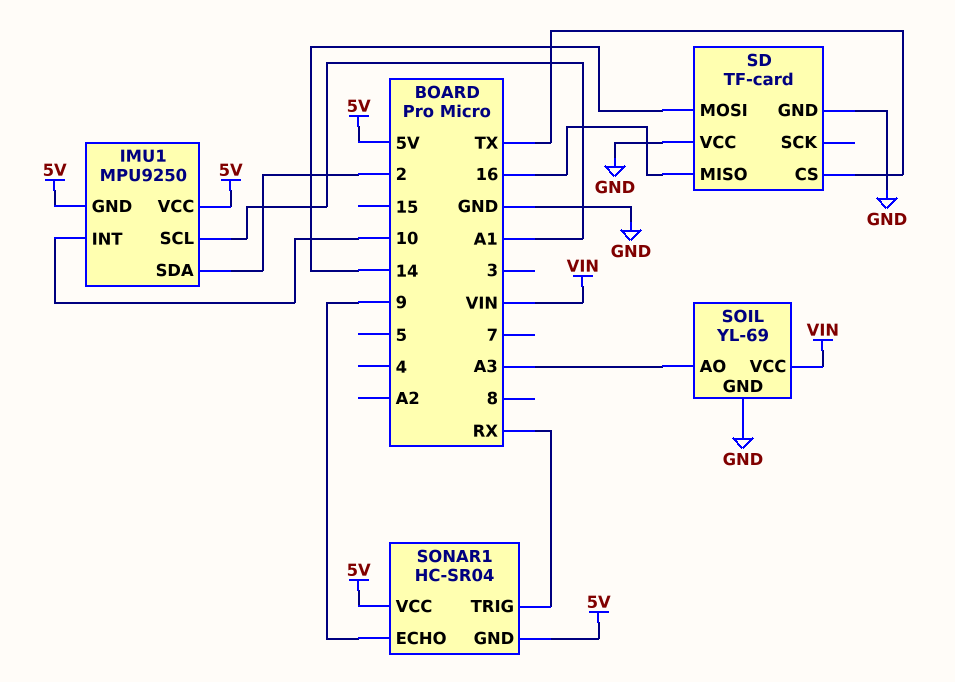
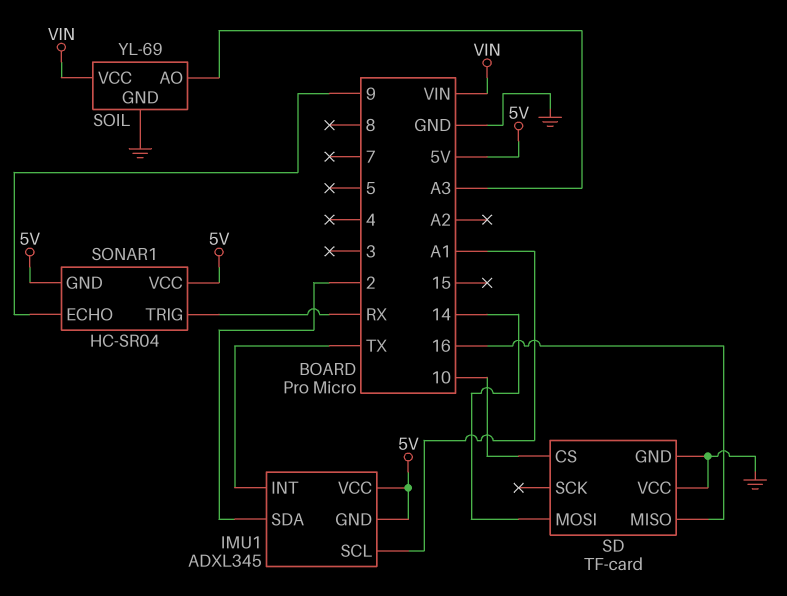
IMU1: MPU9250 -> ADXL345
IMU1 pin INT: 10 -> TX
SD pin CS: TX -> 10

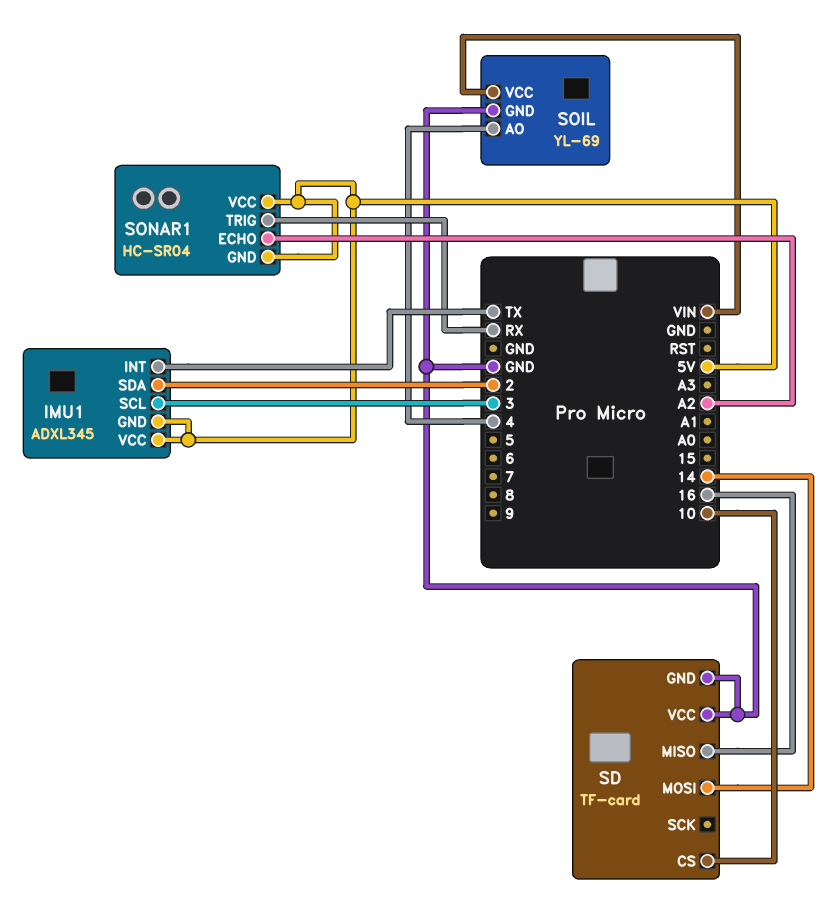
IMU1 pin SCL: A1 -> 3
SOIL pin AO: A3 -> 4
SONAR1 pin ECHO: 9 -> A2

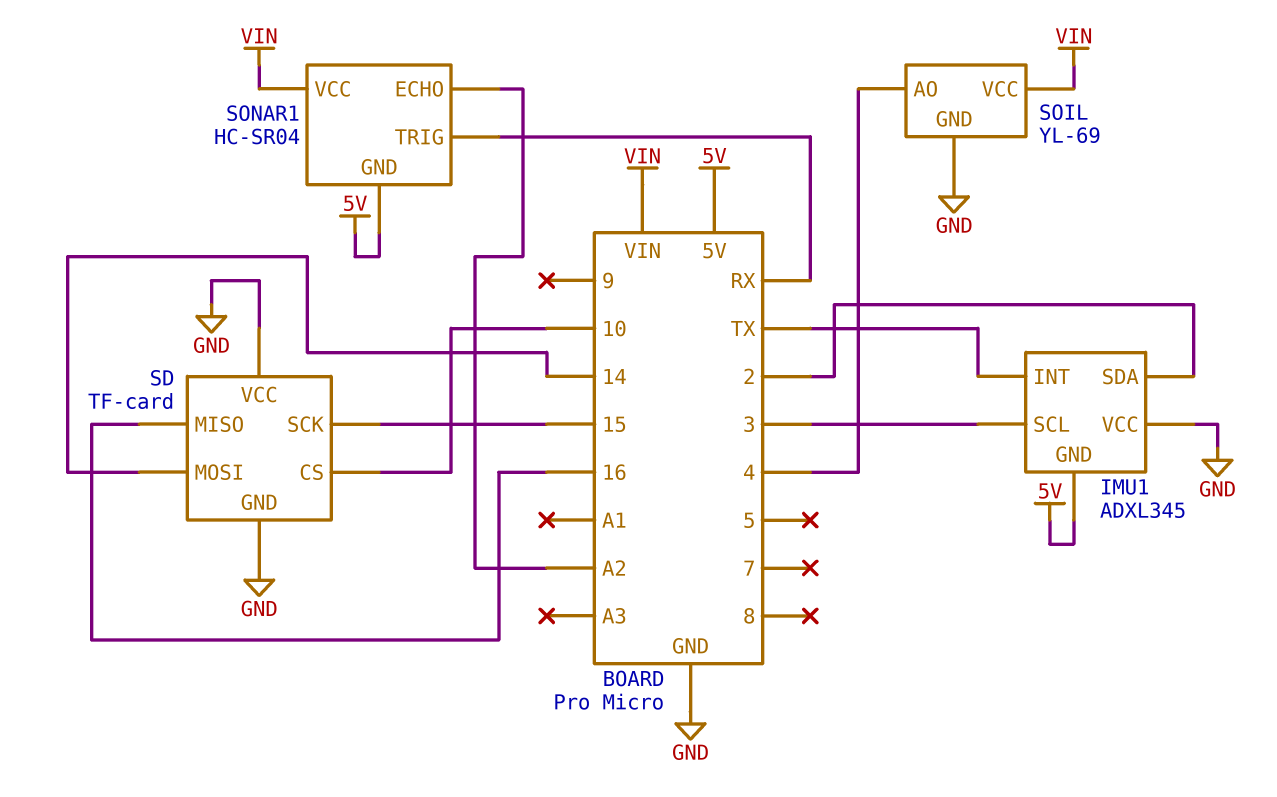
IMU1 pin VCC: 5V -> GND
SD pin SCK: none -> 15
SONAR1 pin VCC: 5V -> VIN

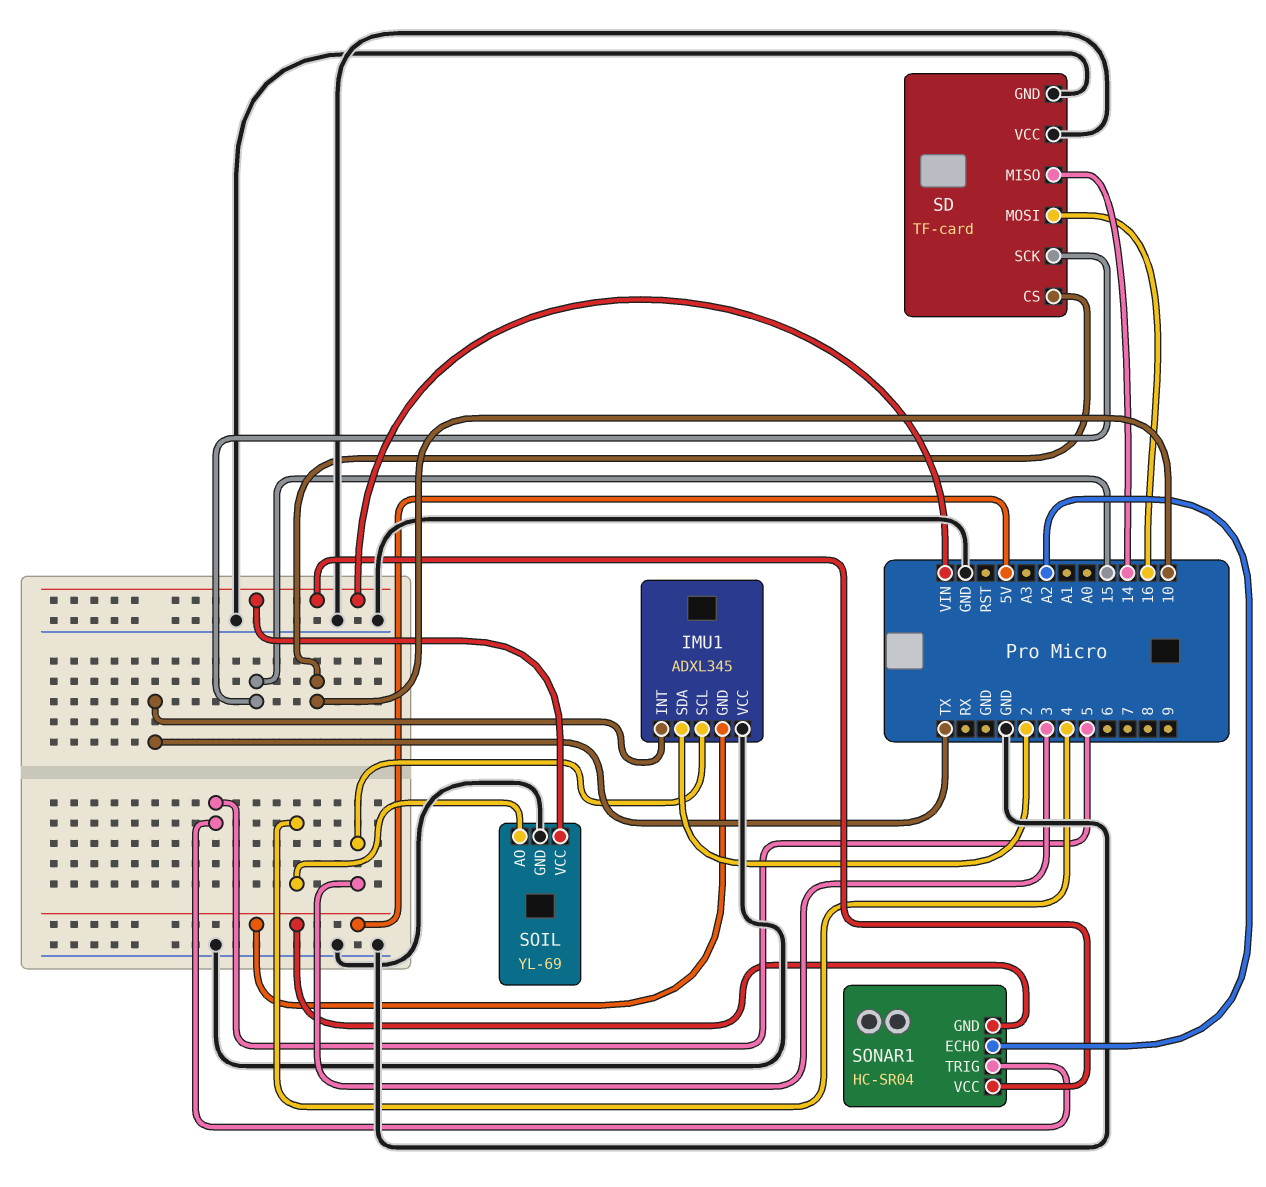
SD pin MISO: 16 -> 14
SD pin MOSI: 14 -> 16
SONAR1 pin TRIG: RX -> 5

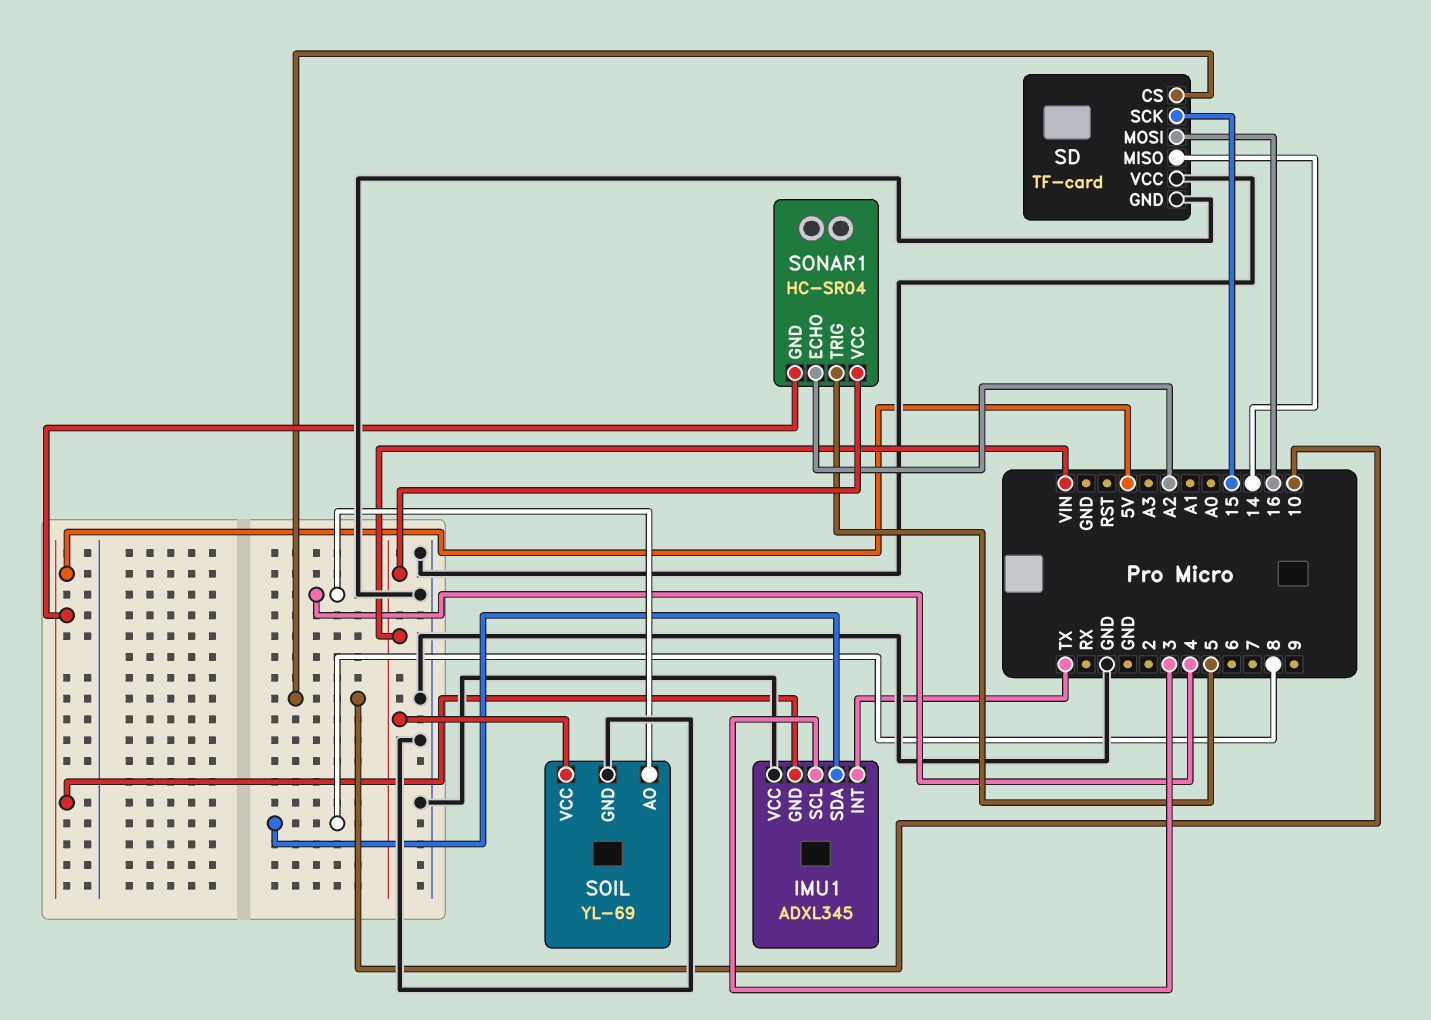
IMU1 pin SDA: 2 -> 8

